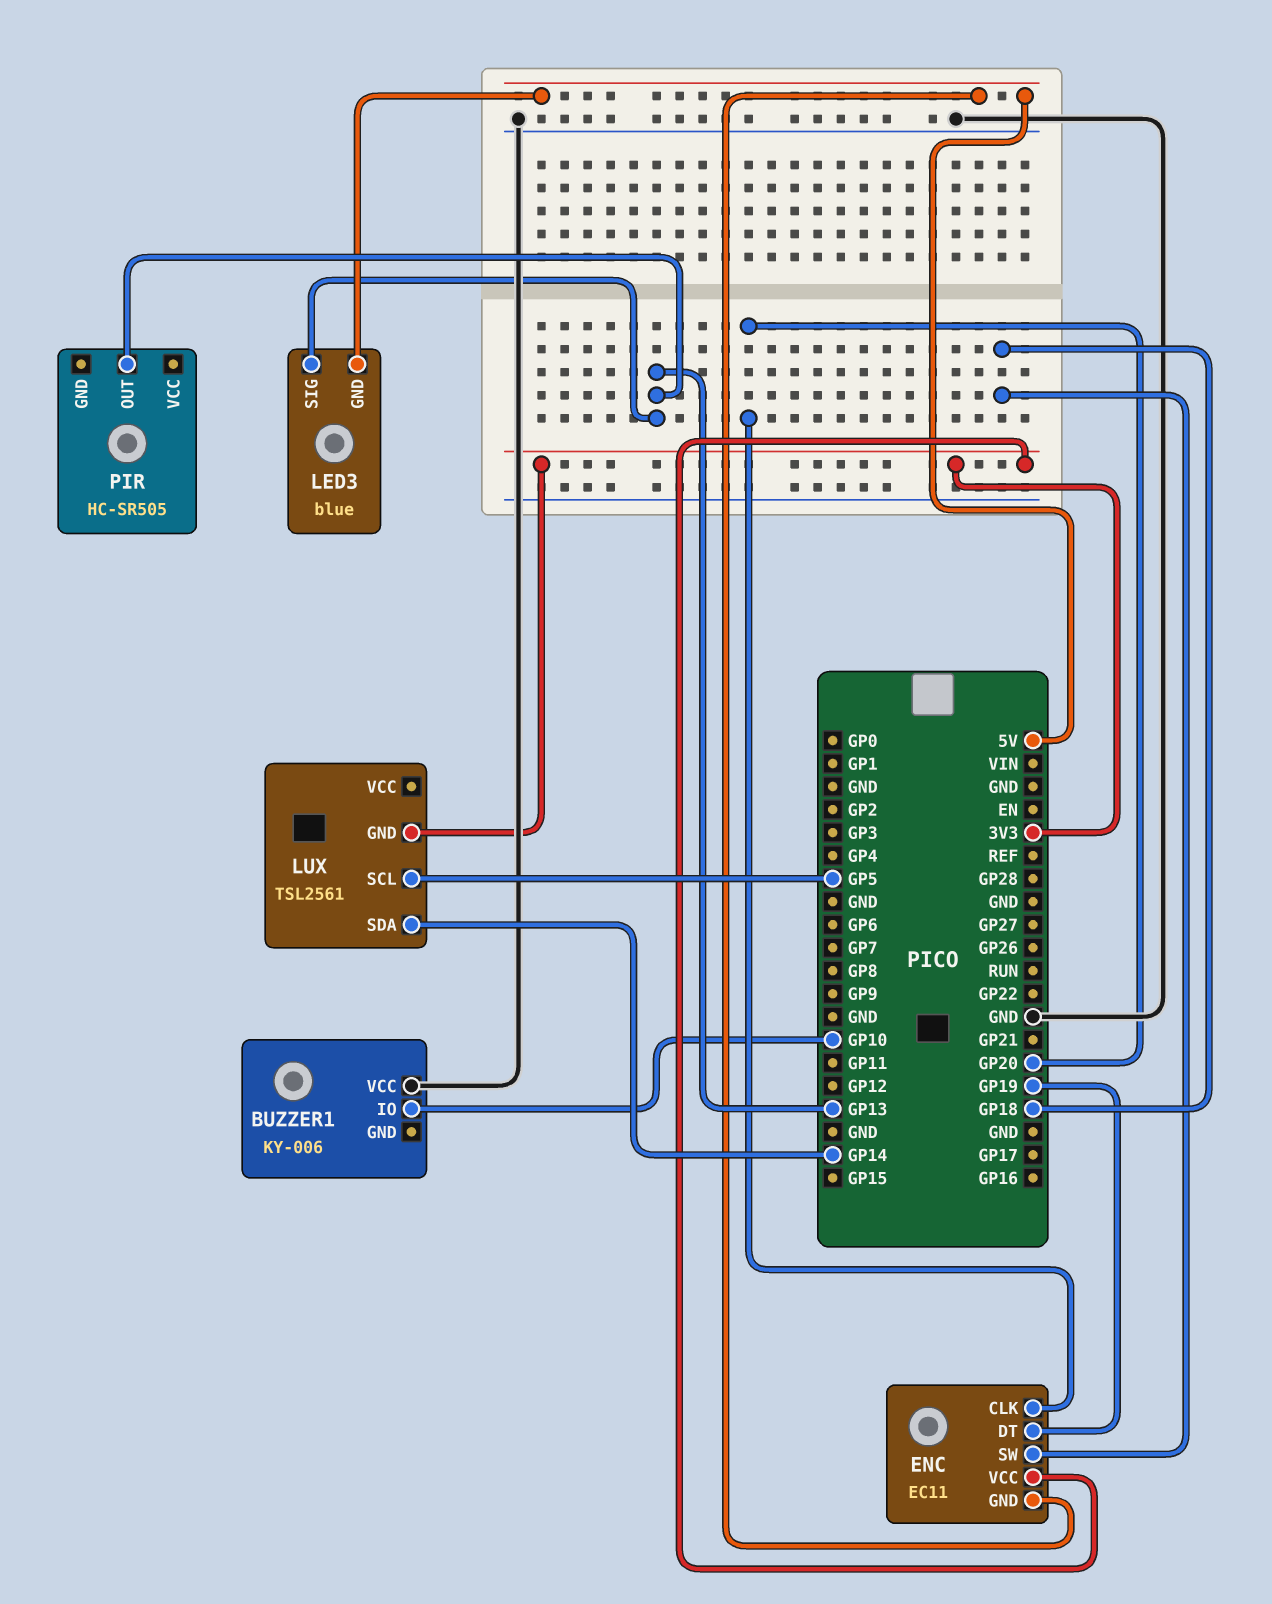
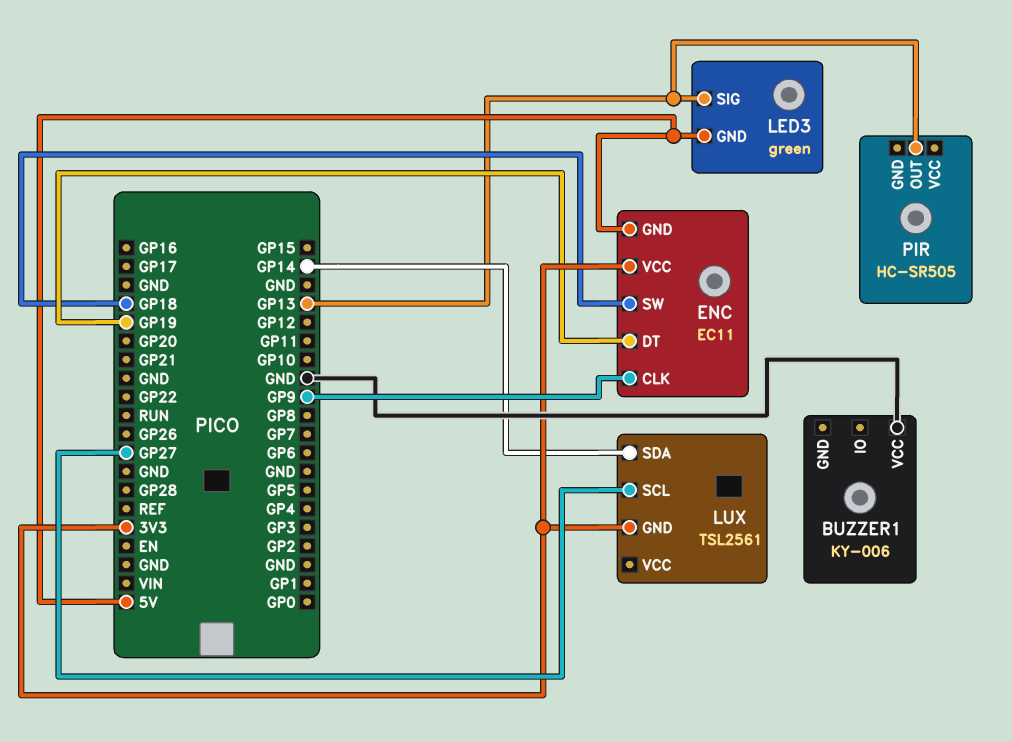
BUZZER1 pin IO: GP10 -> none
ENC pin CLK: GP20 -> GP9
LED3: blue -> green
LUX pin SCL: GP5 -> GP27

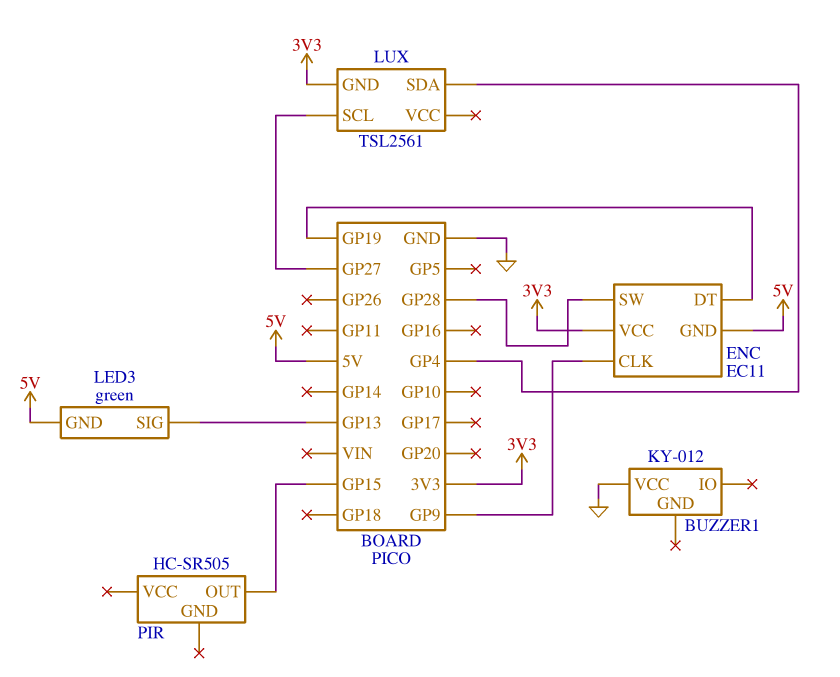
BUZZER1: KY-006 -> KY-012
ENC pin SW: GP18 -> GP28
LUX pin SDA: GP14 -> GP4
PIR pin OUT: GP13 -> GP15

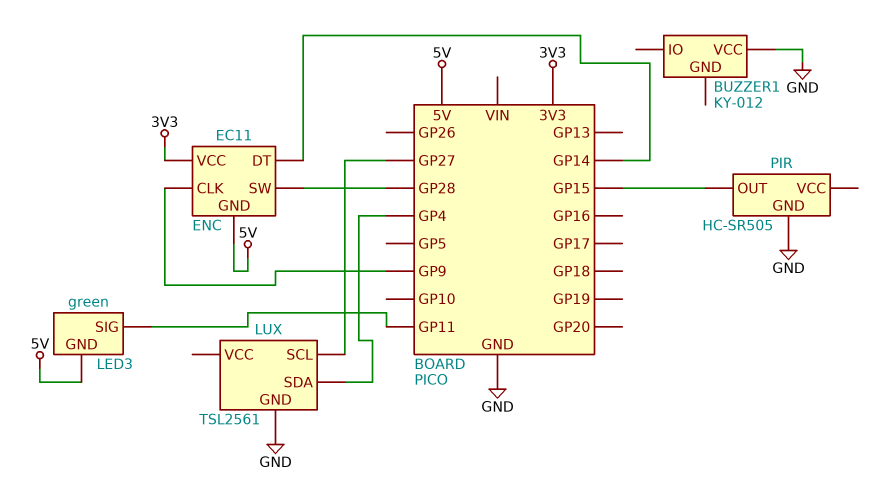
ENC pin DT: GP19 -> GP14
LED3 pin SIG: GP13 -> GP11
LUX pin GND: 3V3 -> GND
PIR pin GND: none -> GND

